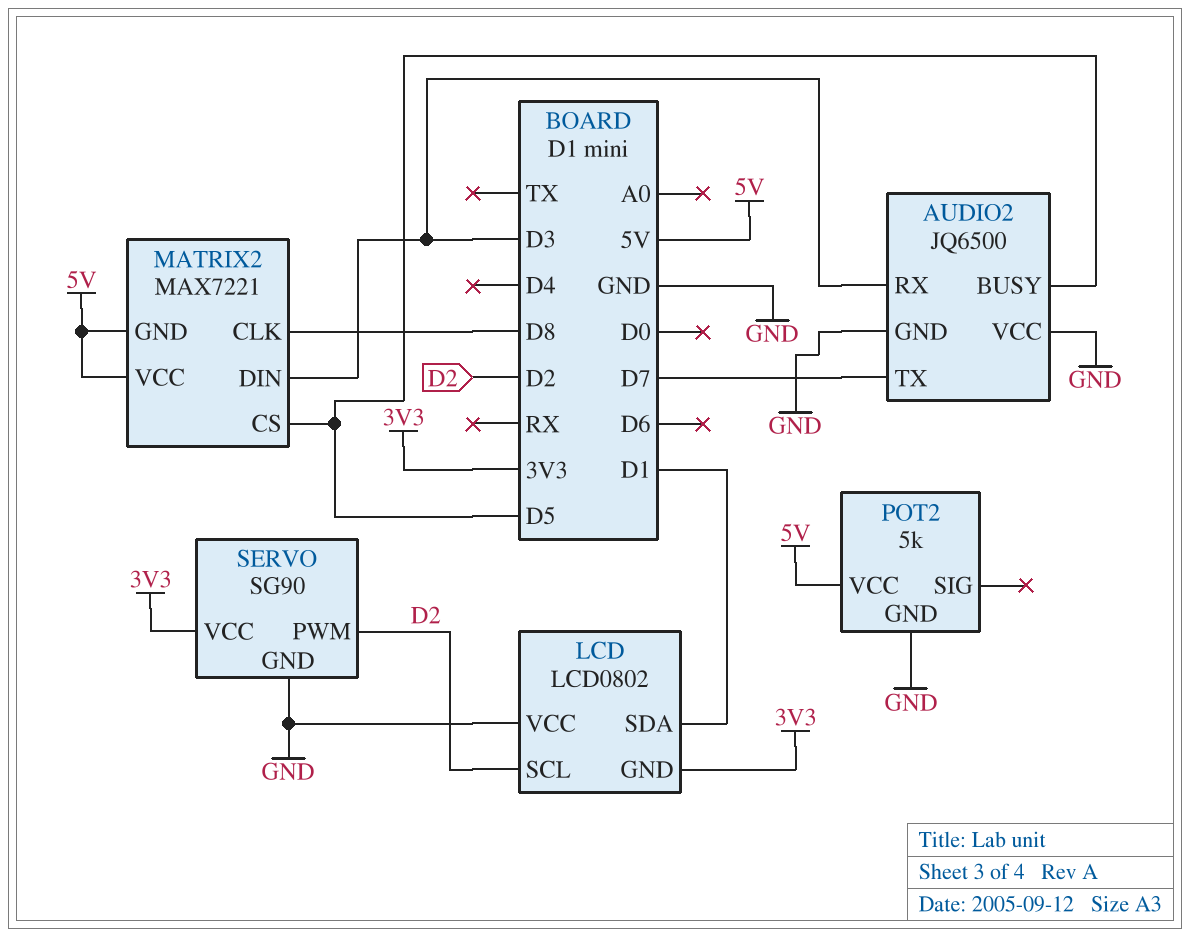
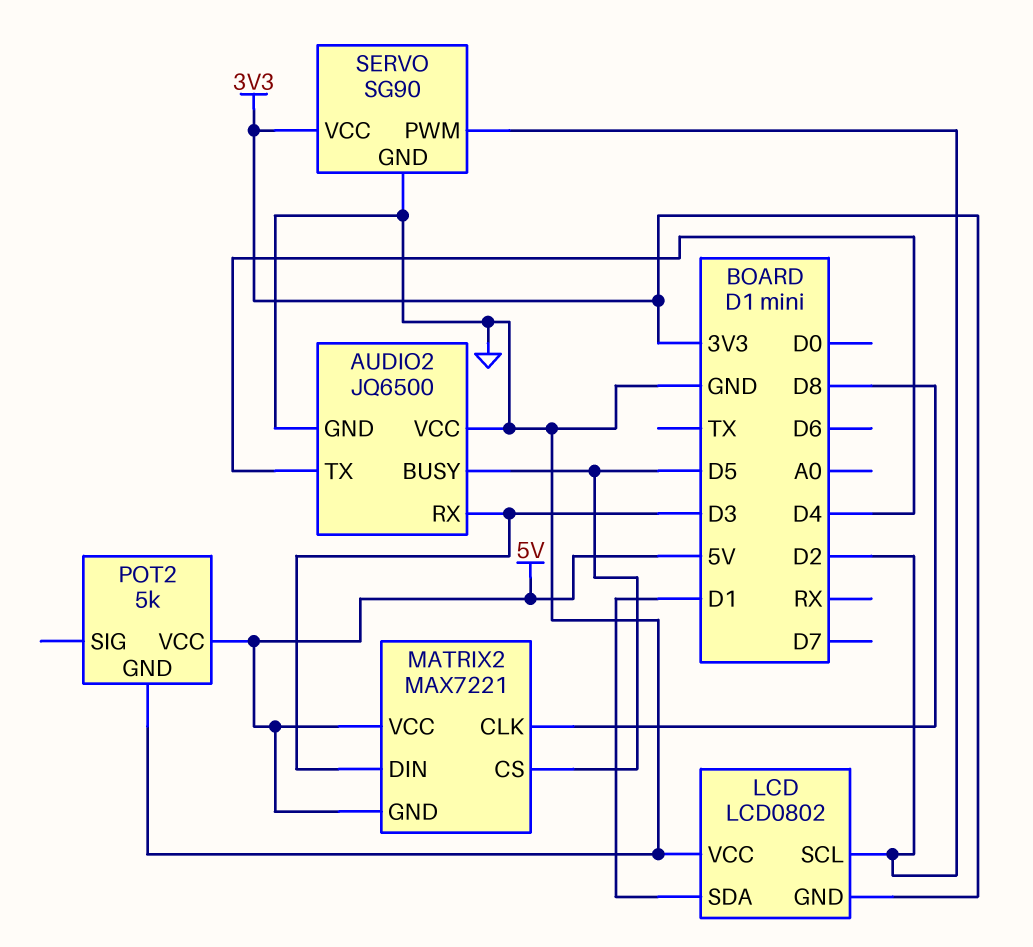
AUDIO2 pin TX: D7 -> D4

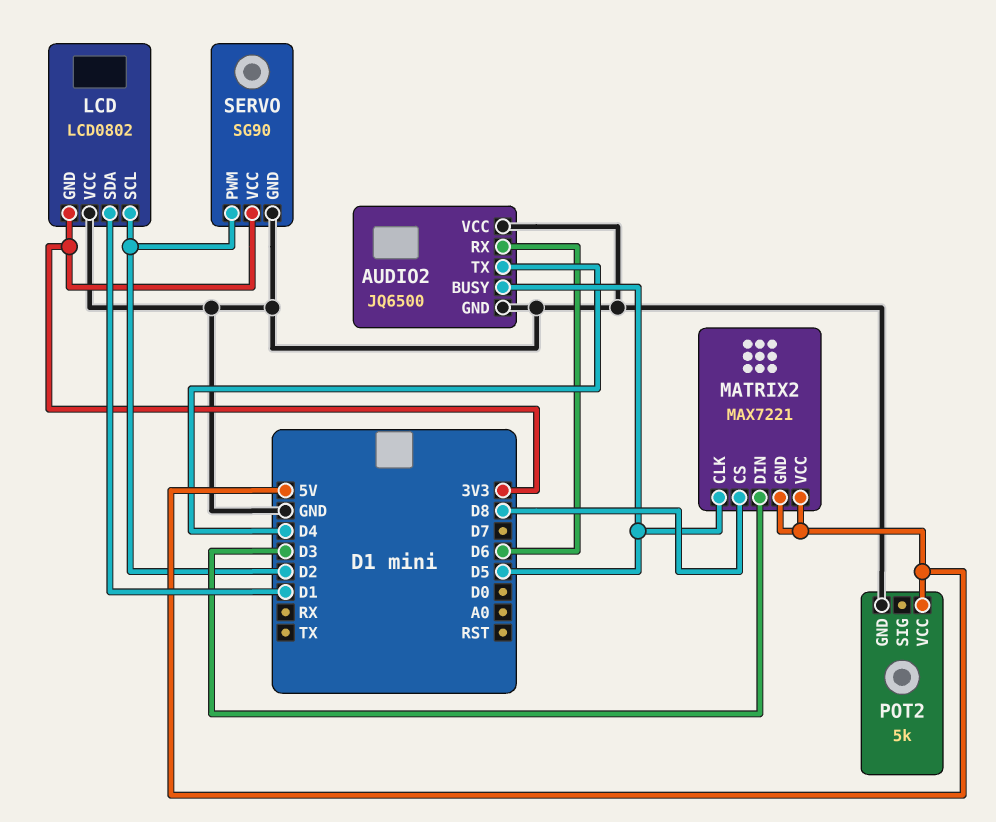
AUDIO2 pin RX: D3 -> D6
MATRIX2 pin CLK: D8 -> D5
MATRIX2 pin CS: D5 -> D8

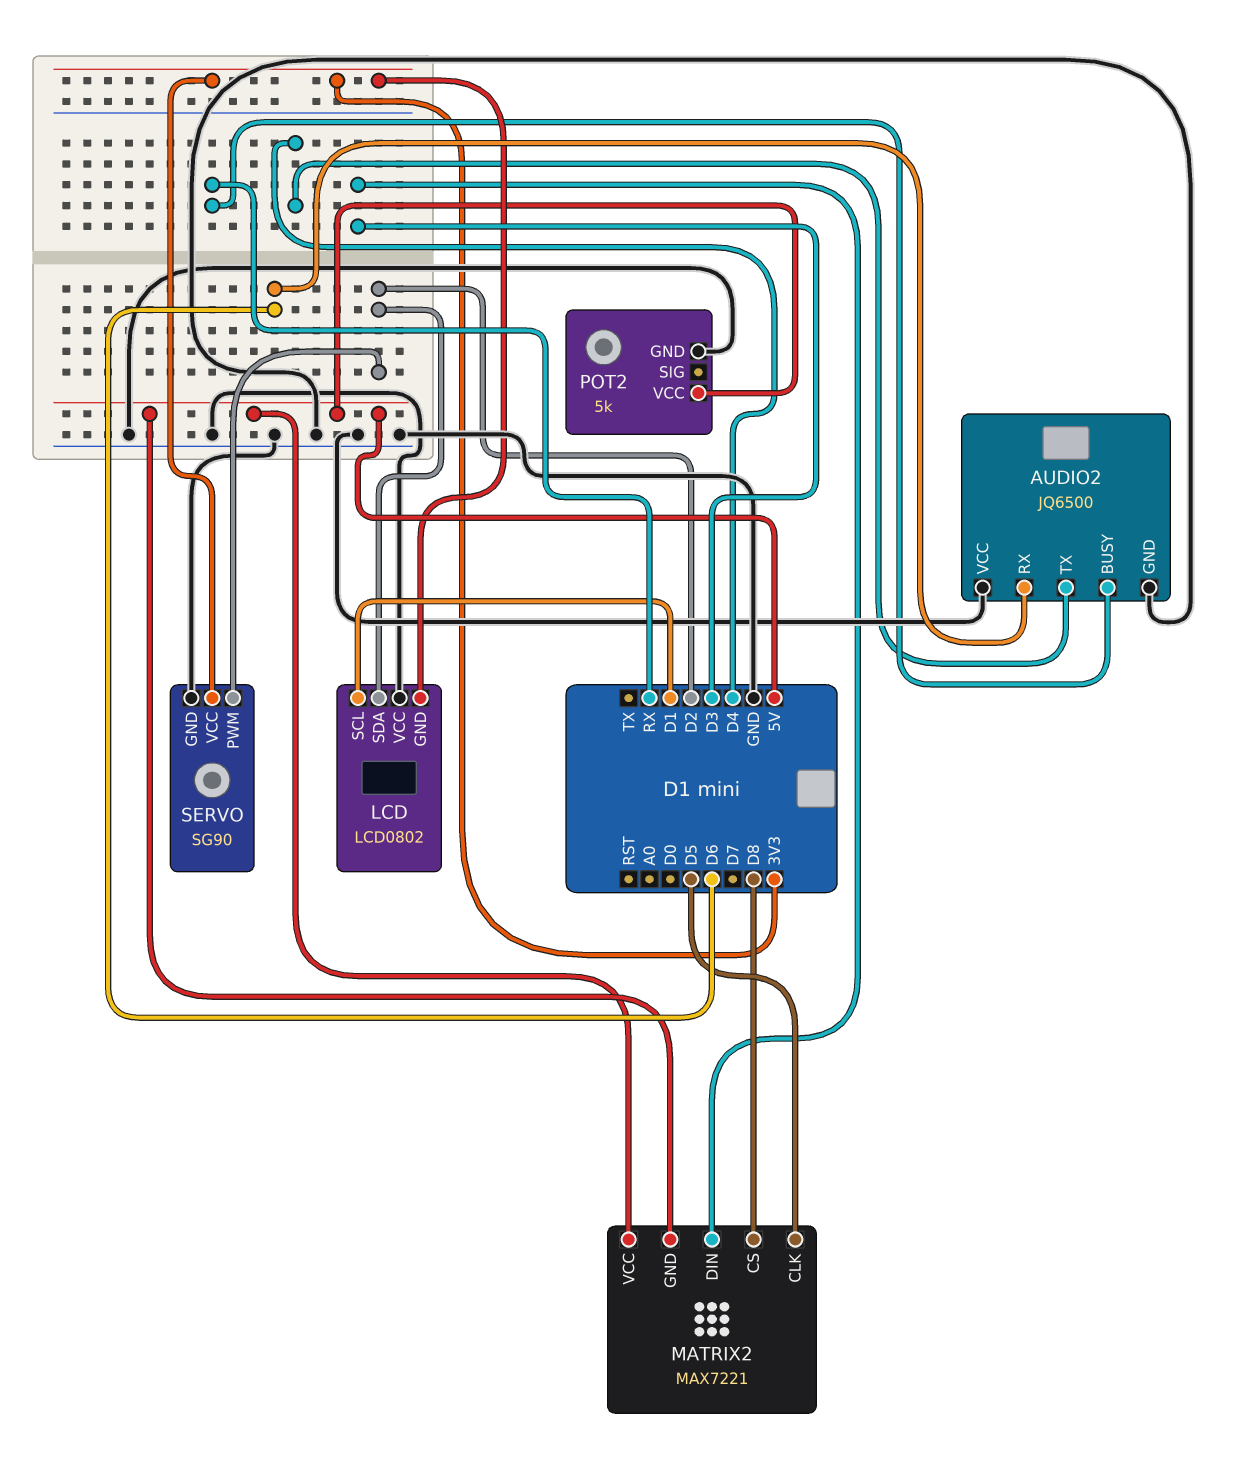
AUDIO2 pin BUSY: D5 -> RX
LCD pin SCL: D2 -> D1
LCD pin SDA: D1 -> D2

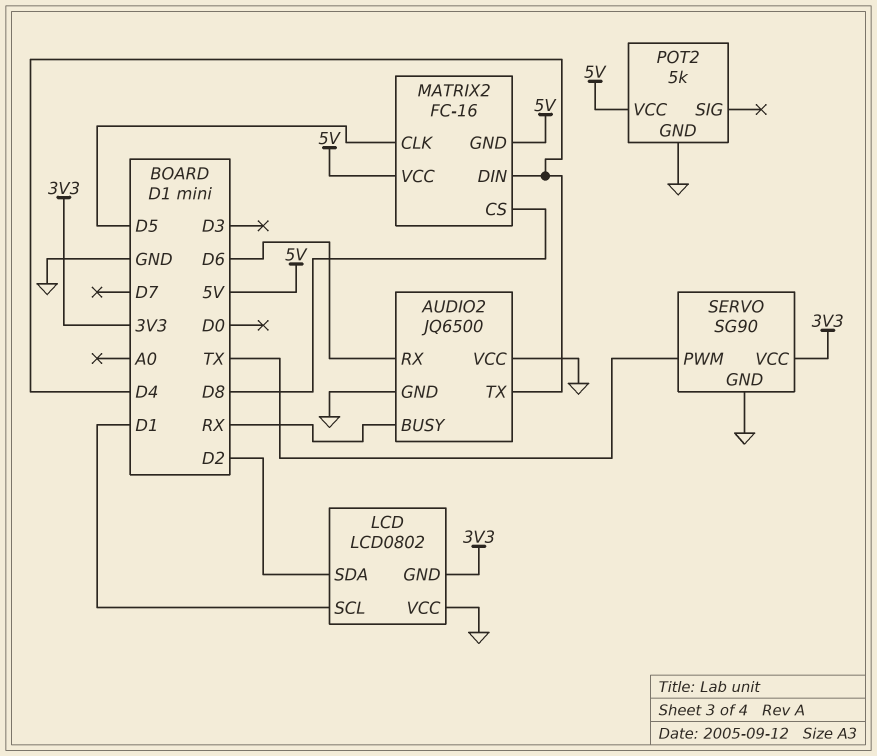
MATRIX2: MAX7221 -> FC-16
MATRIX2 pin DIN: D3 -> D4
SERVO pin PWM: D2 -> TX

